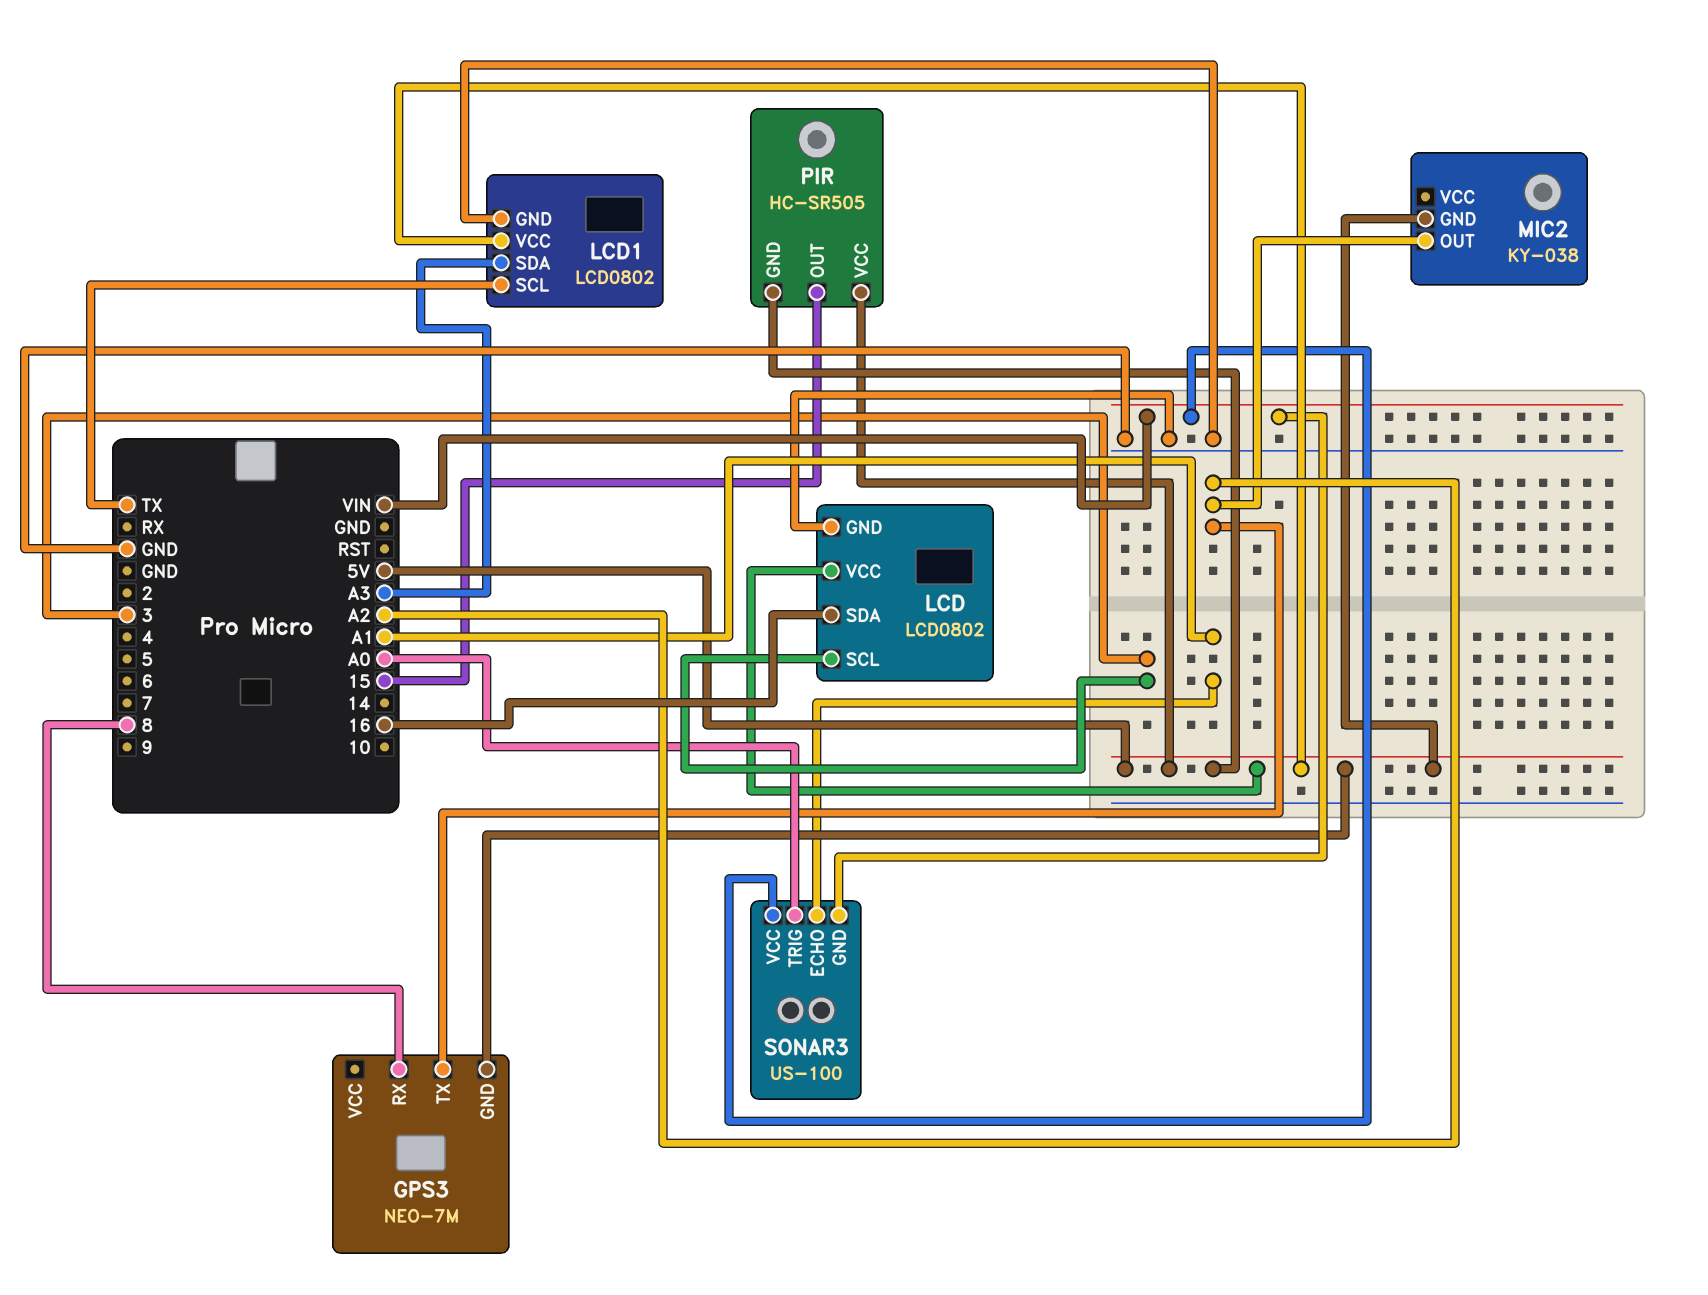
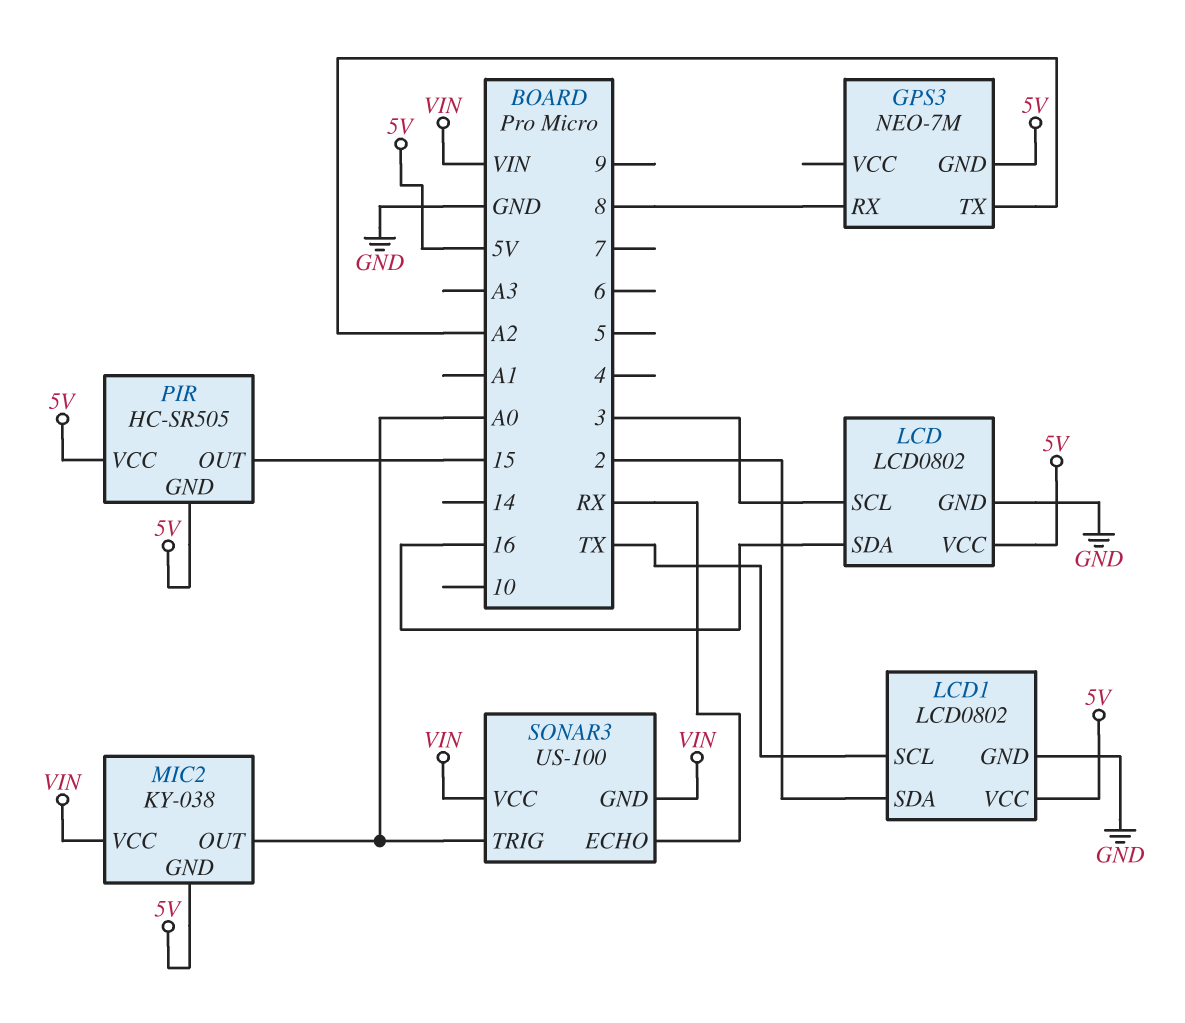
LCD1 pin SDA: A3 -> 2
MIC2 pin OUT: A2 -> A0
MIC2 pin VCC: none -> VIN
SONAR3 pin ECHO: A1 -> RX

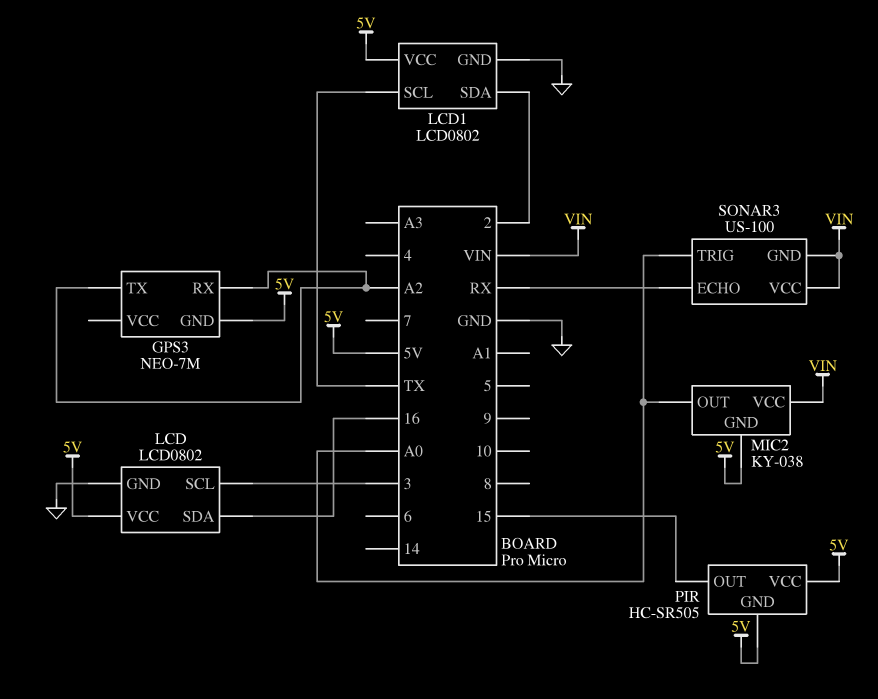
GPS3 pin RX: 8 -> A2

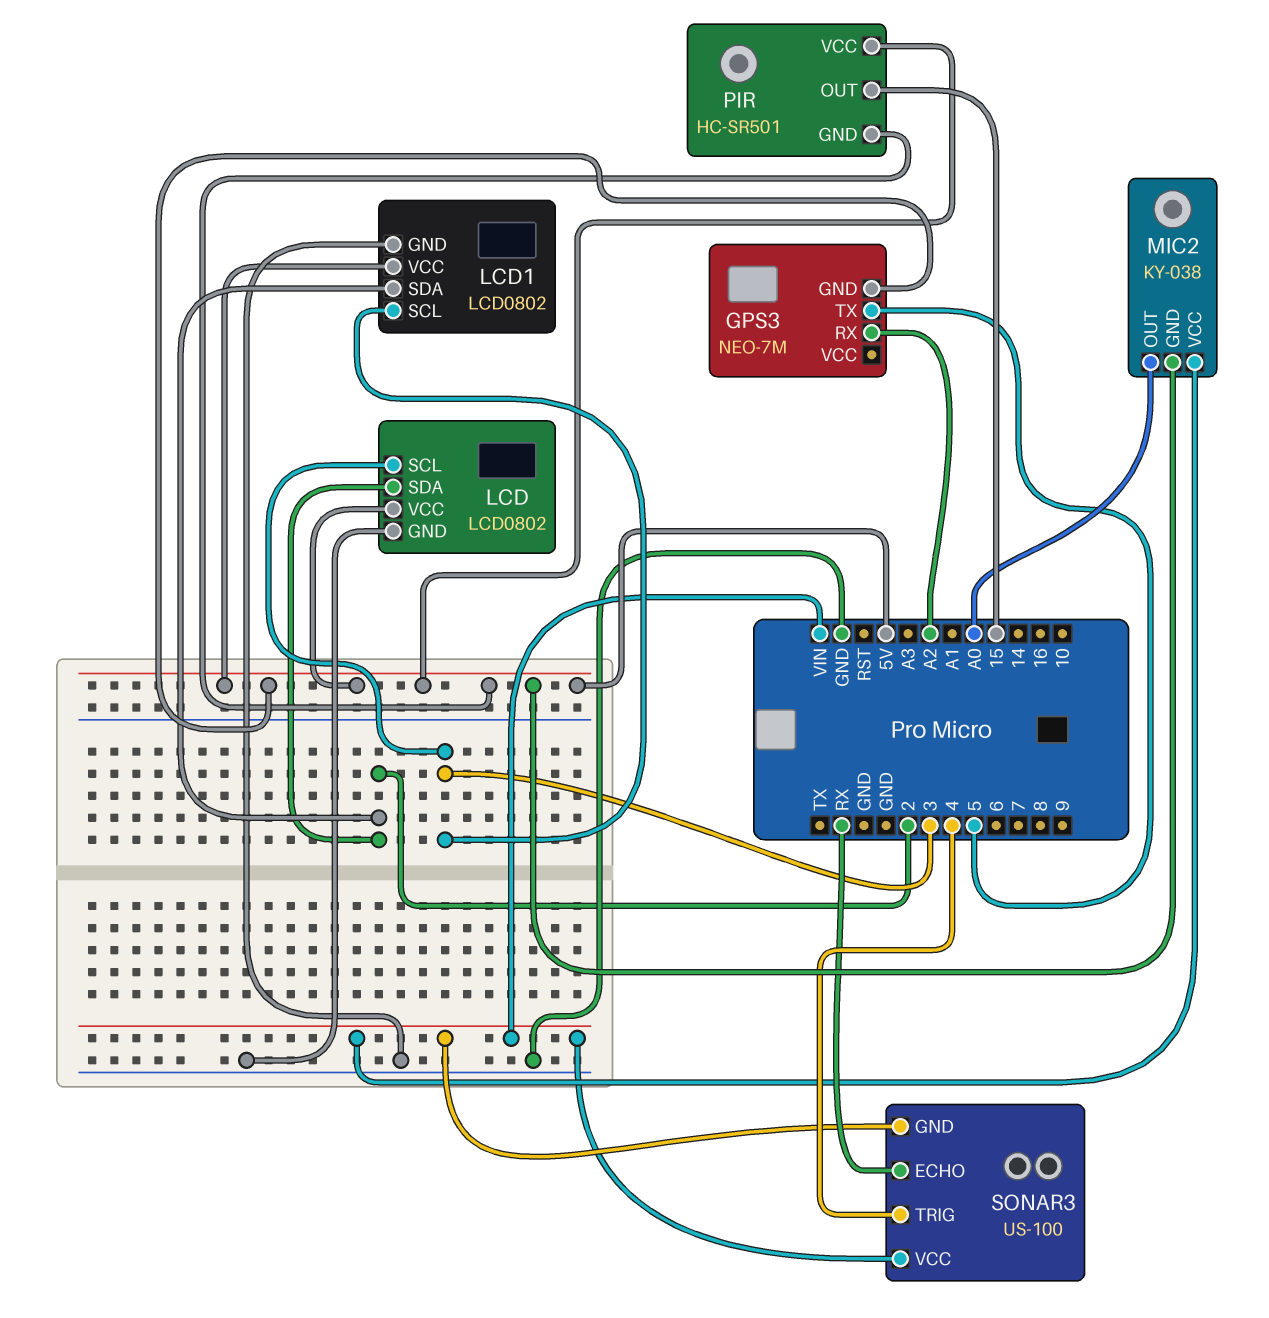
GPS3 pin TX: A2 -> 5
LCD pin SDA: 16 -> 2
LCD1 pin SCL: TX -> 3
PIR: HC-SR505 -> HC-SR501
SONAR3 pin TRIG: A0 -> 4

